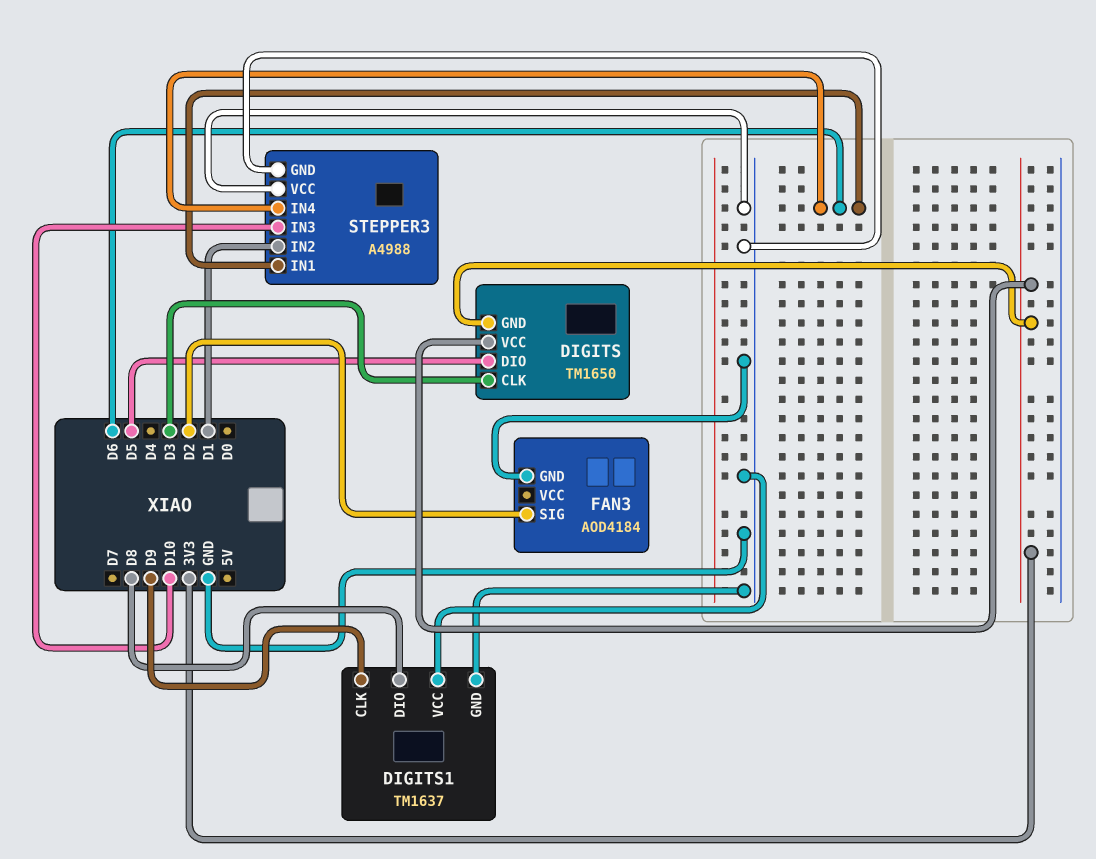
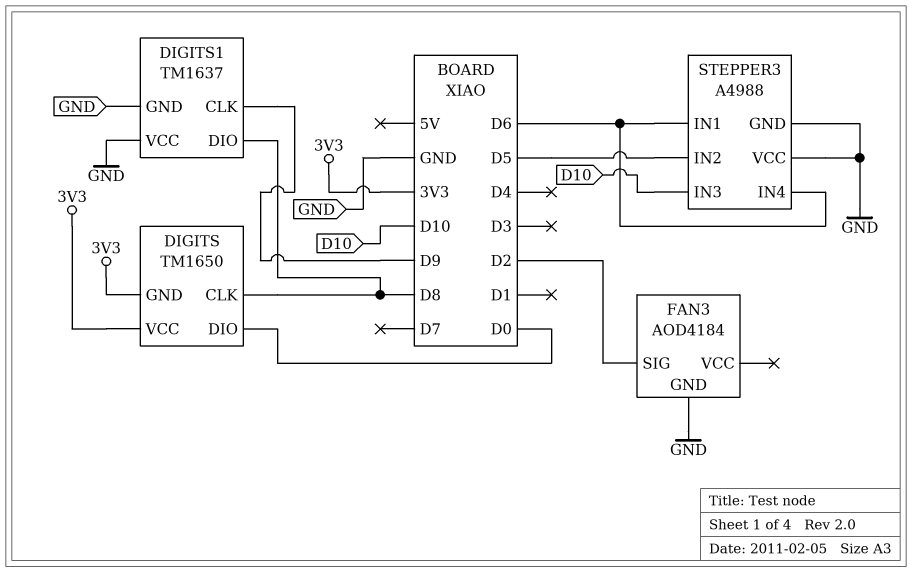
DIGITS pin CLK: D3 -> D8
DIGITS pin DIO: D5 -> D0
STEPPER3 pin IN2: D1 -> D5

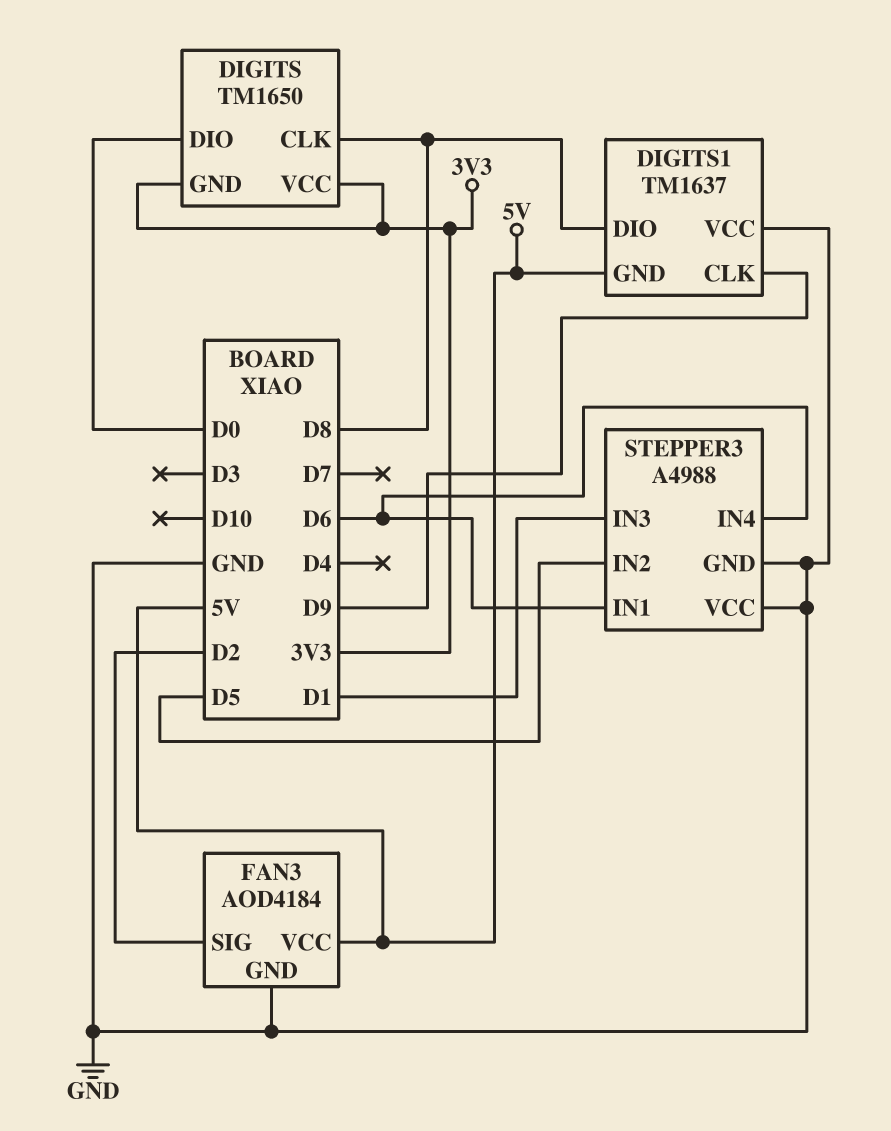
DIGITS1 pin GND: GND -> 5V
FAN3 pin VCC: none -> 5V
STEPPER3 pin IN3: D10 -> D1

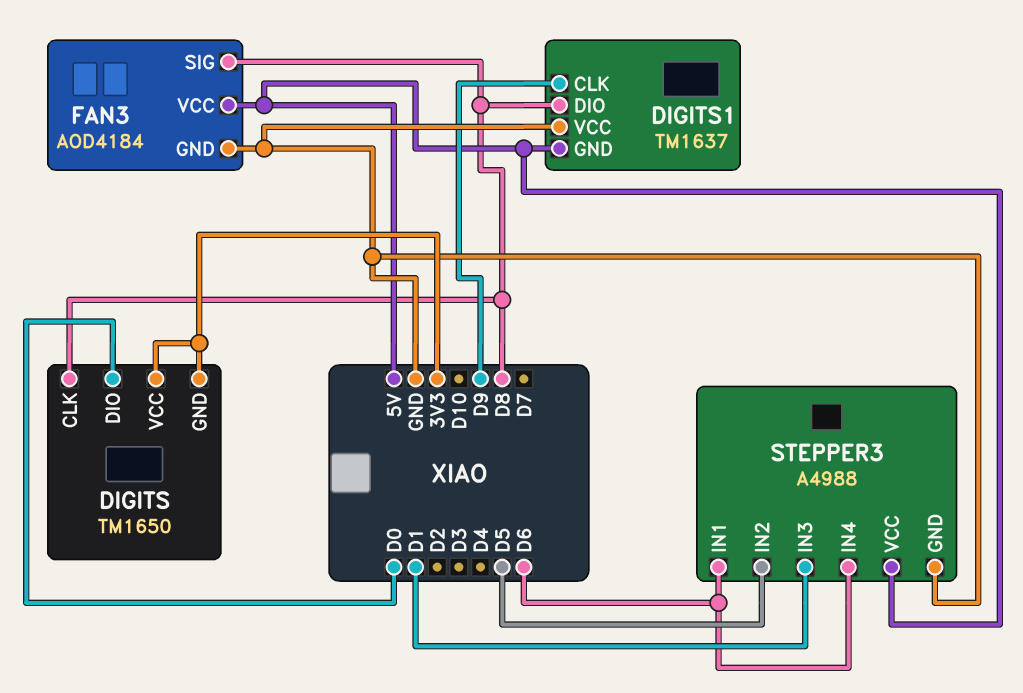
FAN3 pin SIG: D2 -> D8
STEPPER3 pin VCC: GND -> 5V

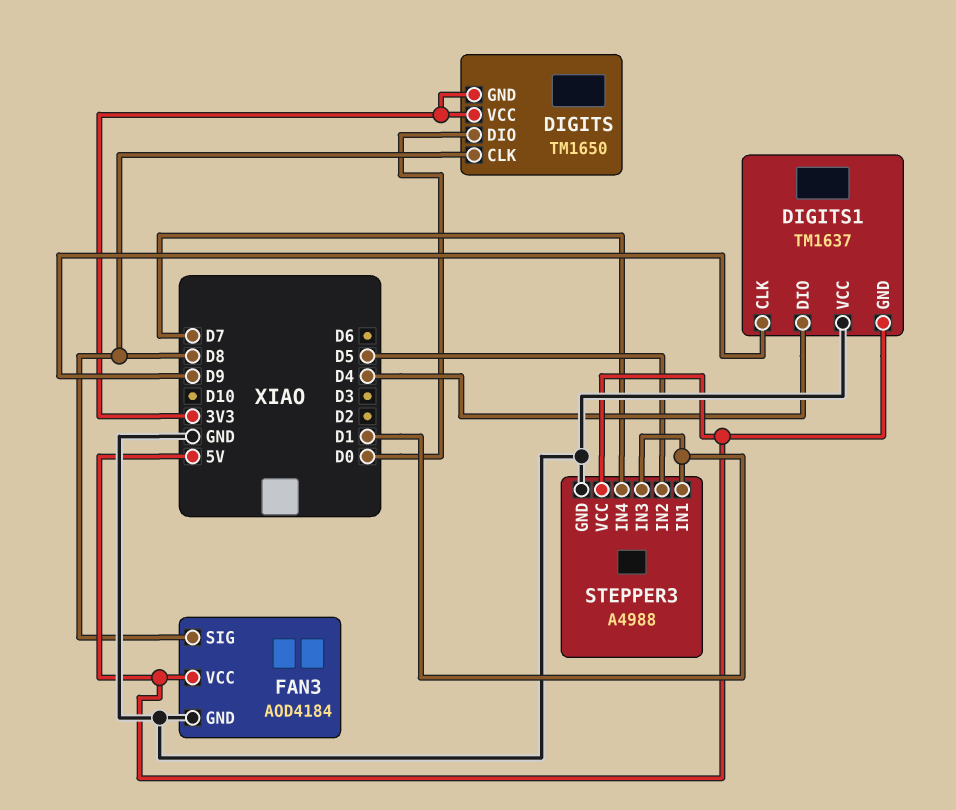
DIGITS1 pin DIO: D8 -> D4
STEPPER3 pin IN1: D6 -> D1
STEPPER3 pin IN4: D6 -> D7

